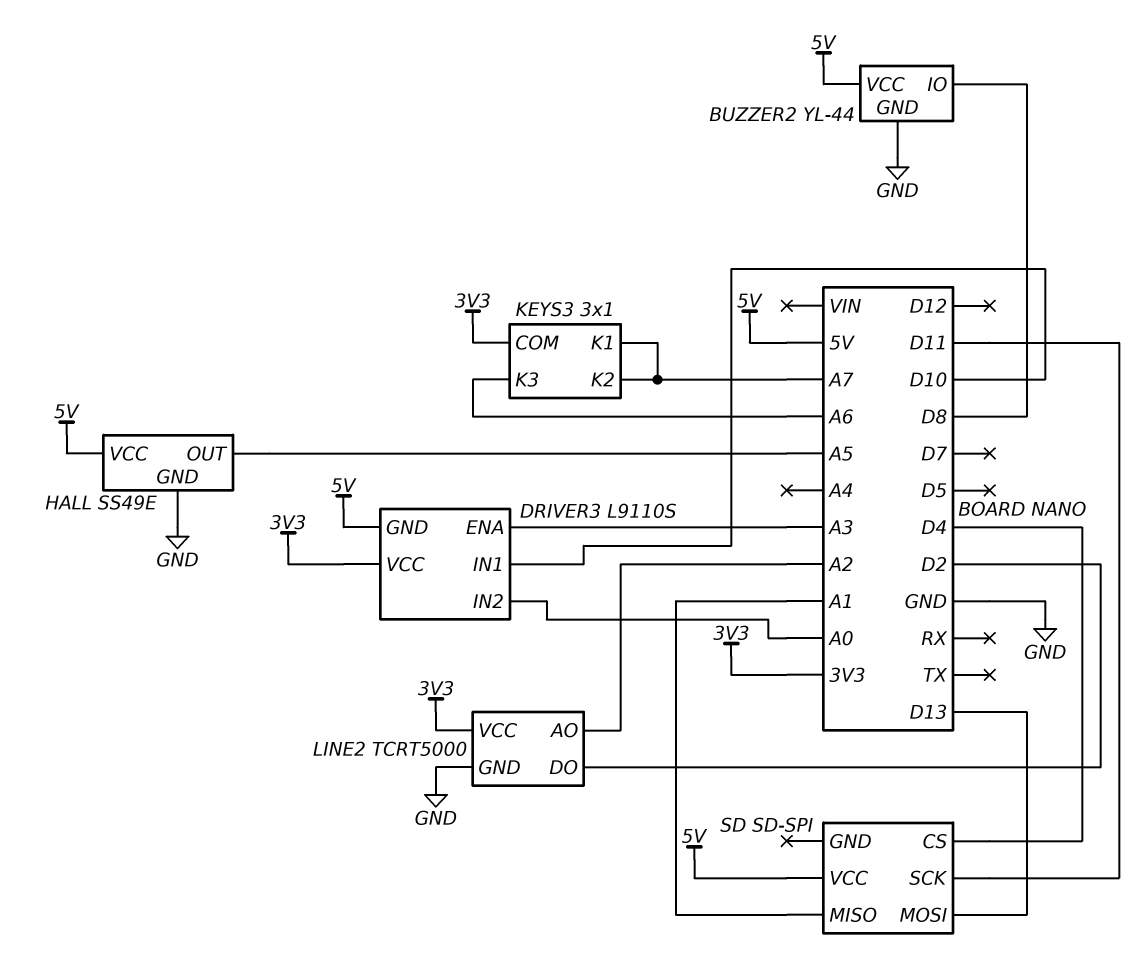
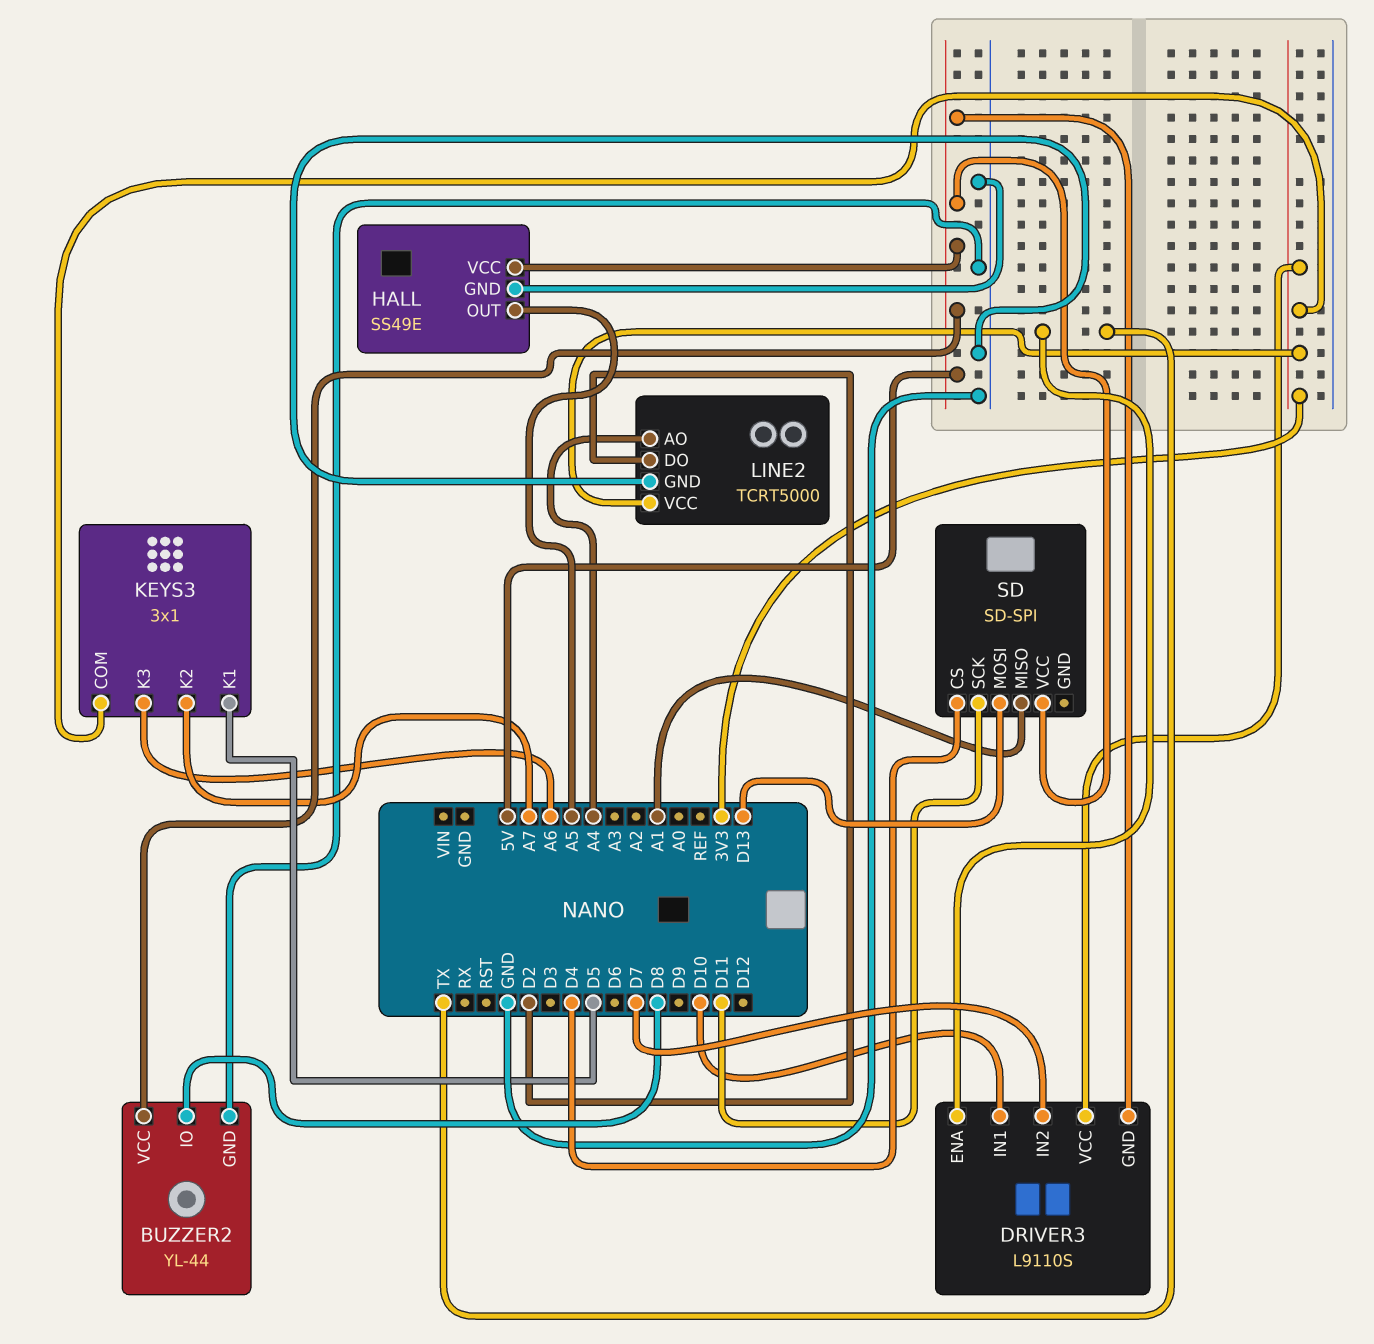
DRIVER3 pin ENA: A3 -> TX
DRIVER3 pin IN2: A0 -> D7
KEYS3 pin K1: A7 -> D5
LINE2 pin AO: A2 -> A4

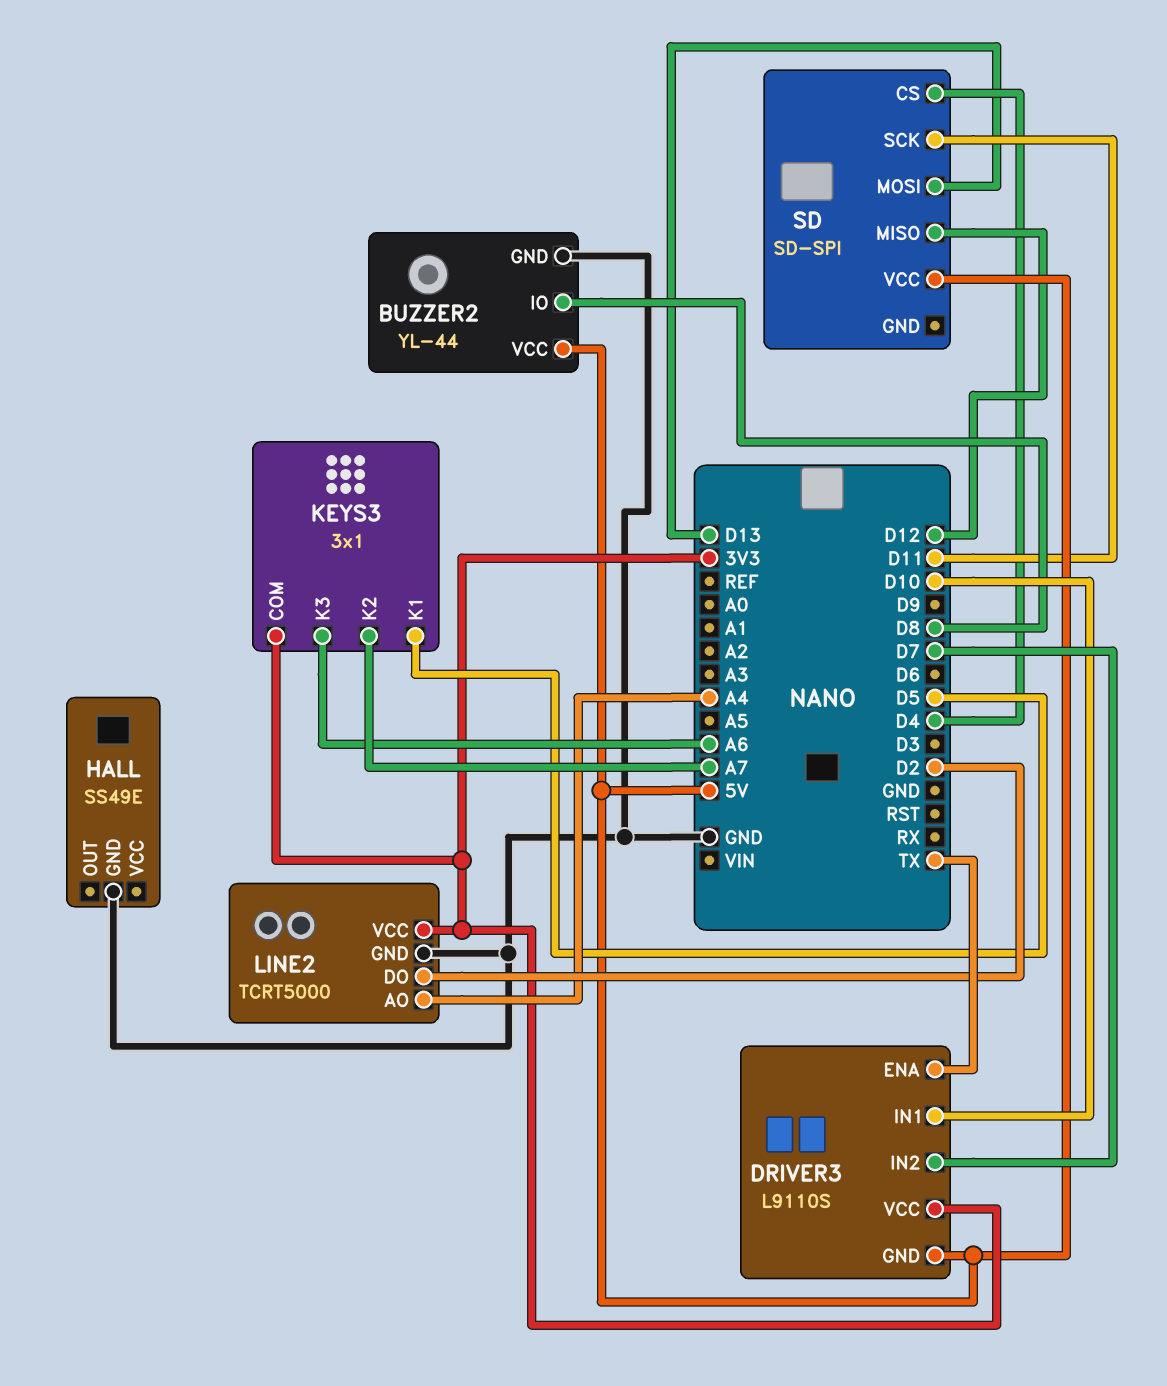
HALL pin OUT: A5 -> none
HALL pin VCC: 5V -> none
SD pin MISO: A1 -> D12

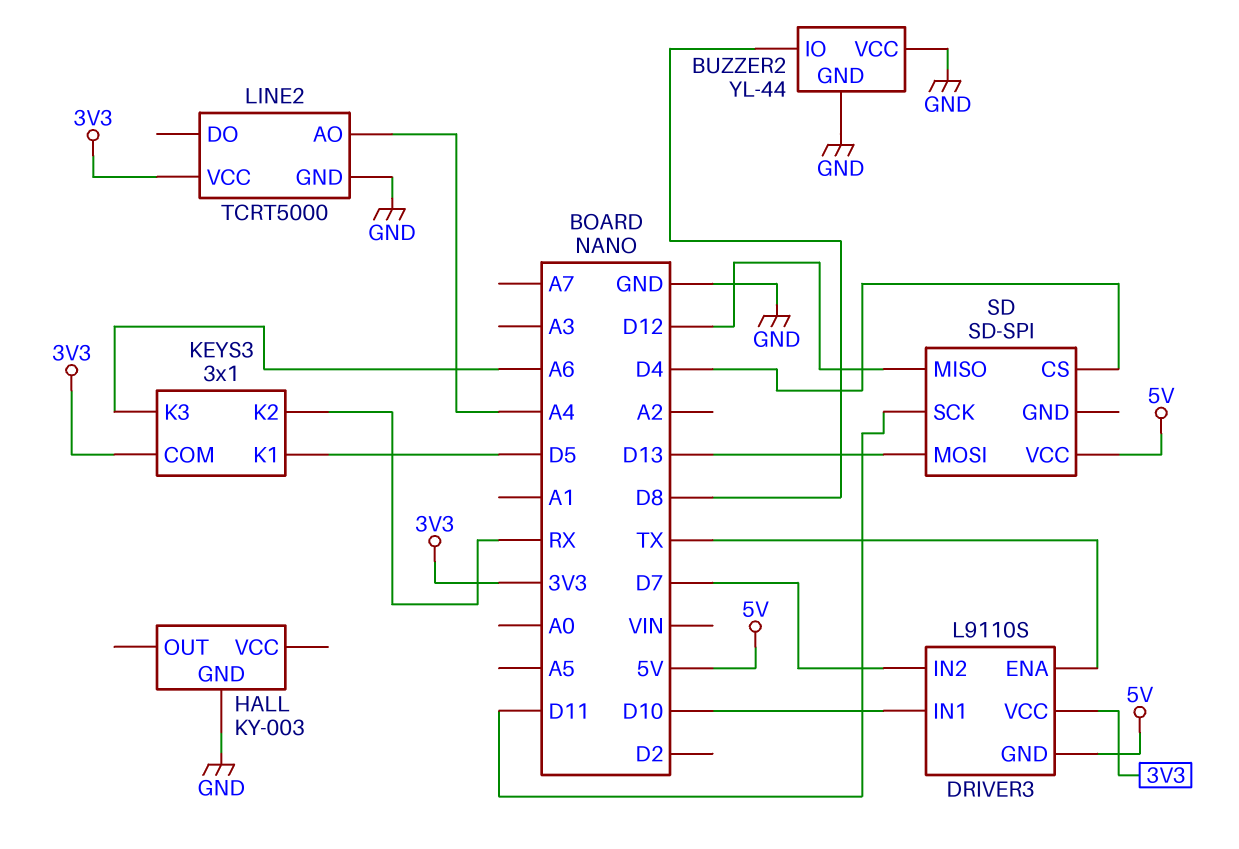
BUZZER2 pin VCC: 5V -> GND
HALL: SS49E -> KY-003
KEYS3 pin K2: A7 -> RX
LINE2 pin DO: D2 -> none

